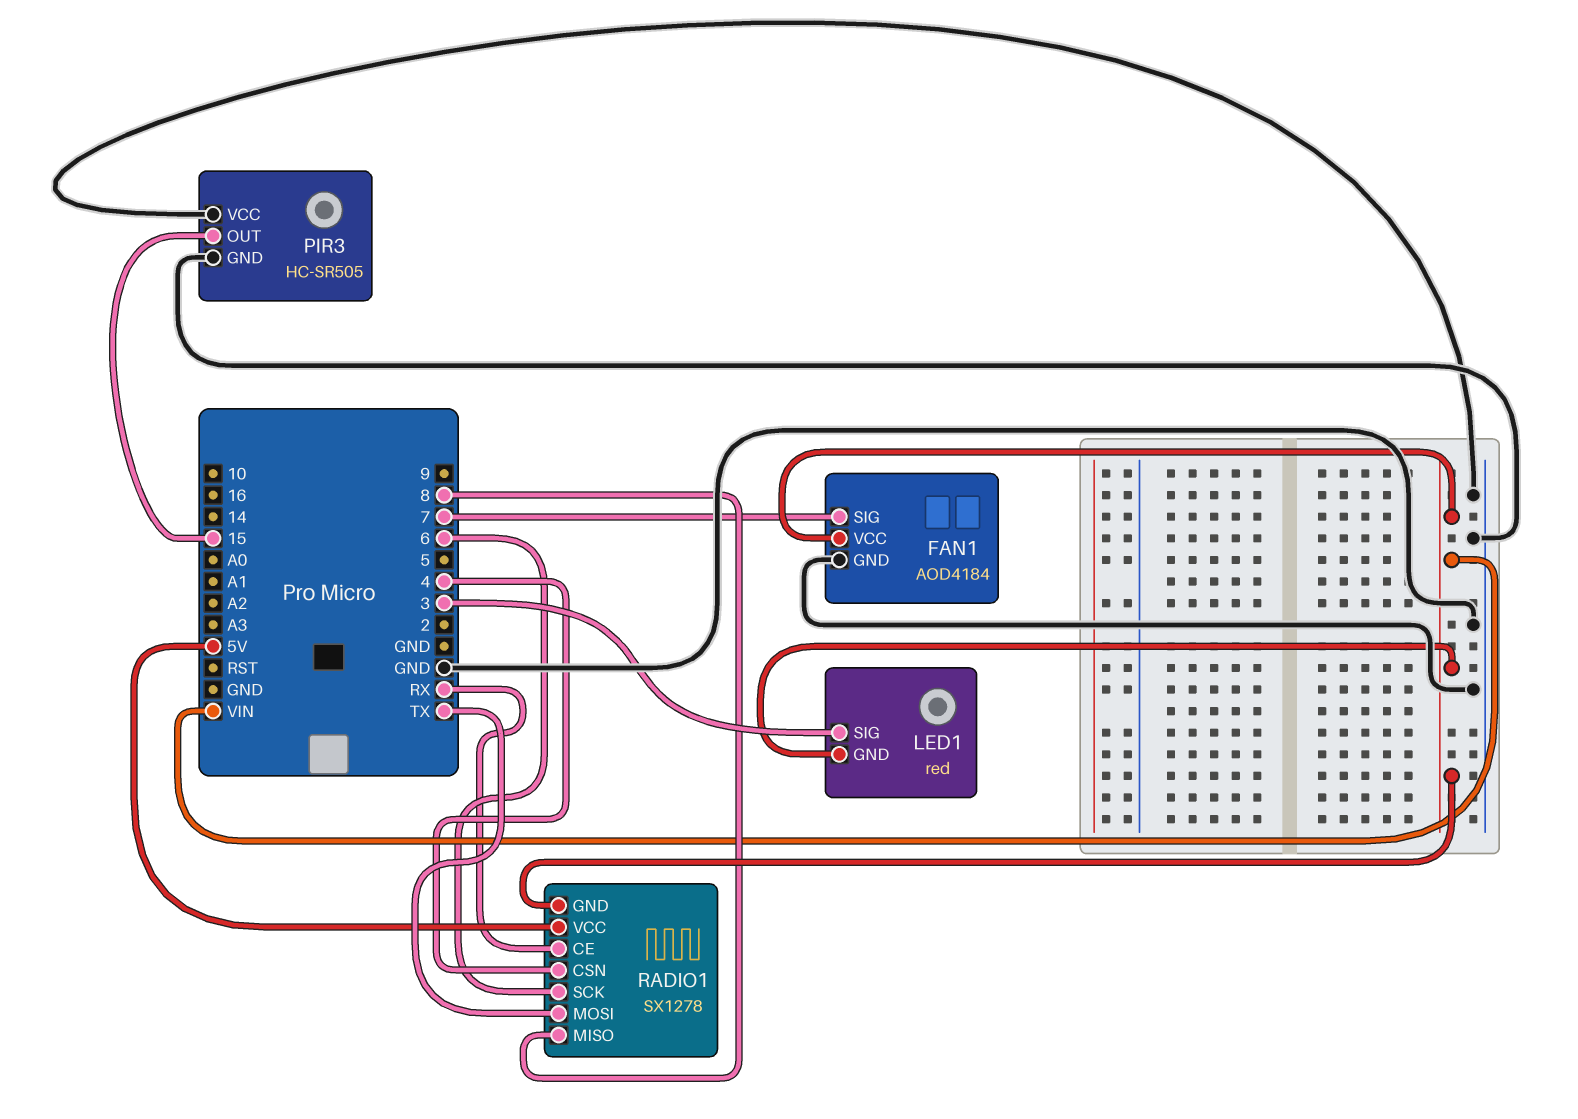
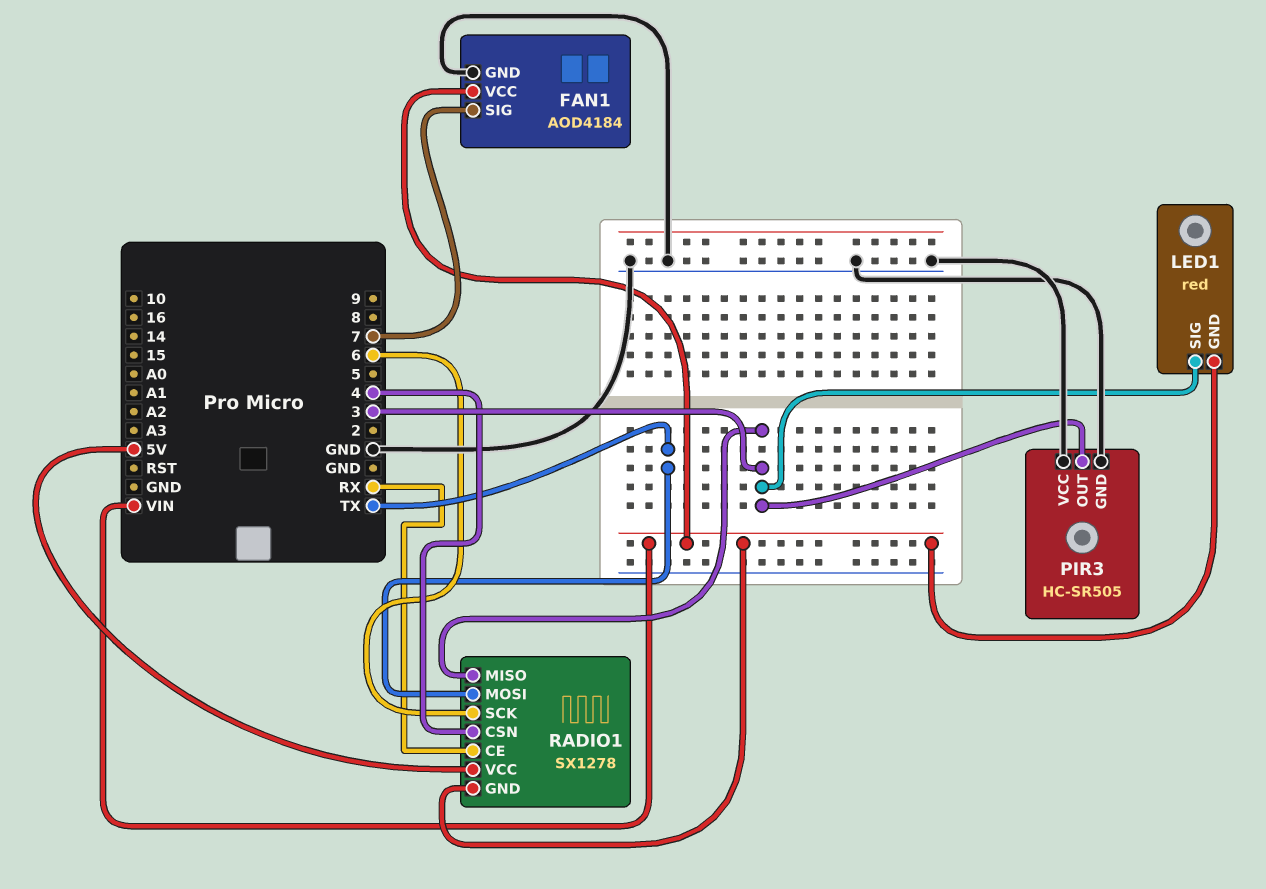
PIR3 pin OUT: 15 -> 3
RADIO1 pin MISO: 8 -> 3

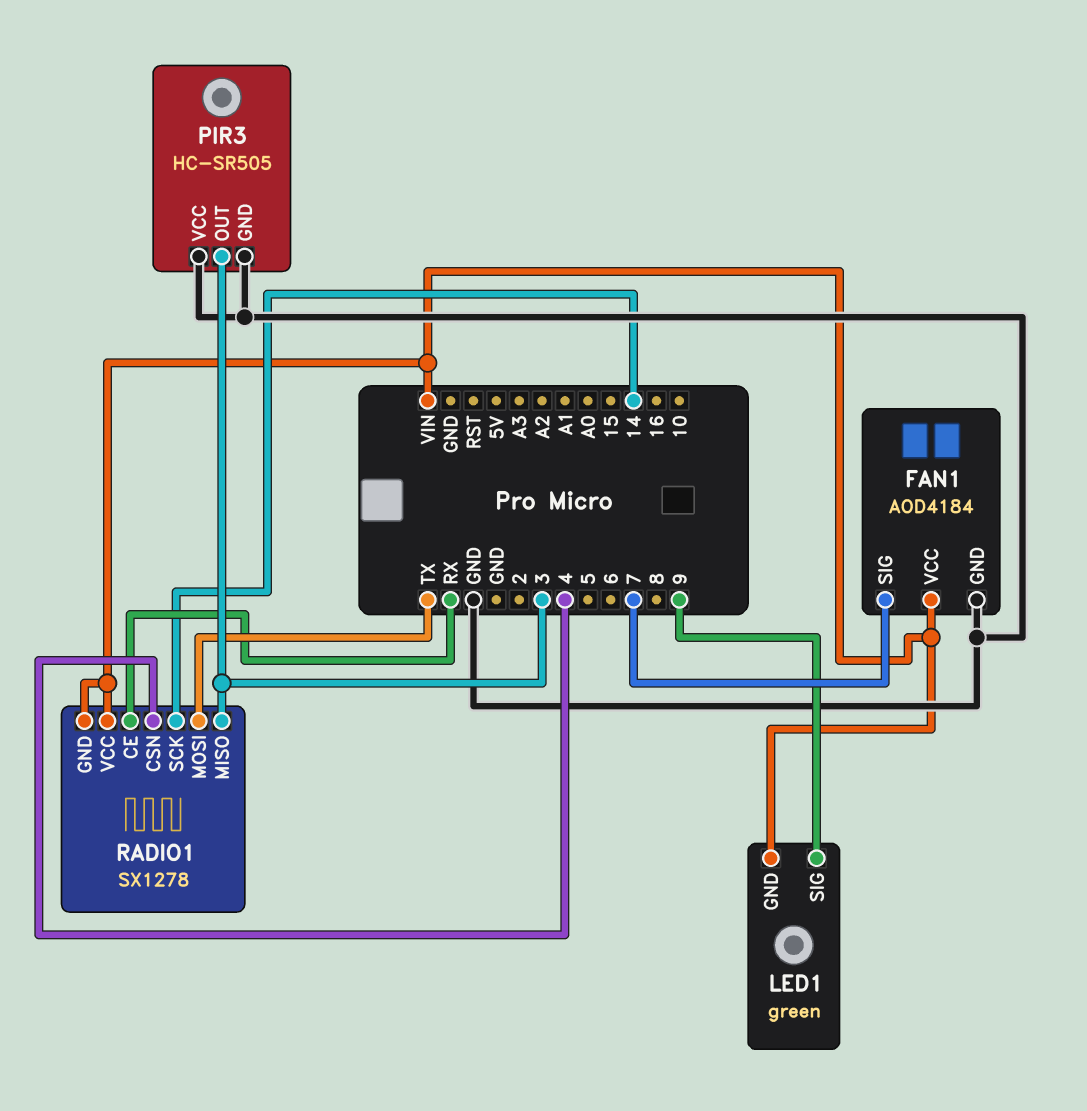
LED1: red -> green
LED1 pin SIG: 3 -> 9
RADIO1 pin SCK: 6 -> 14
RADIO1 pin VCC: 5V -> VIN

